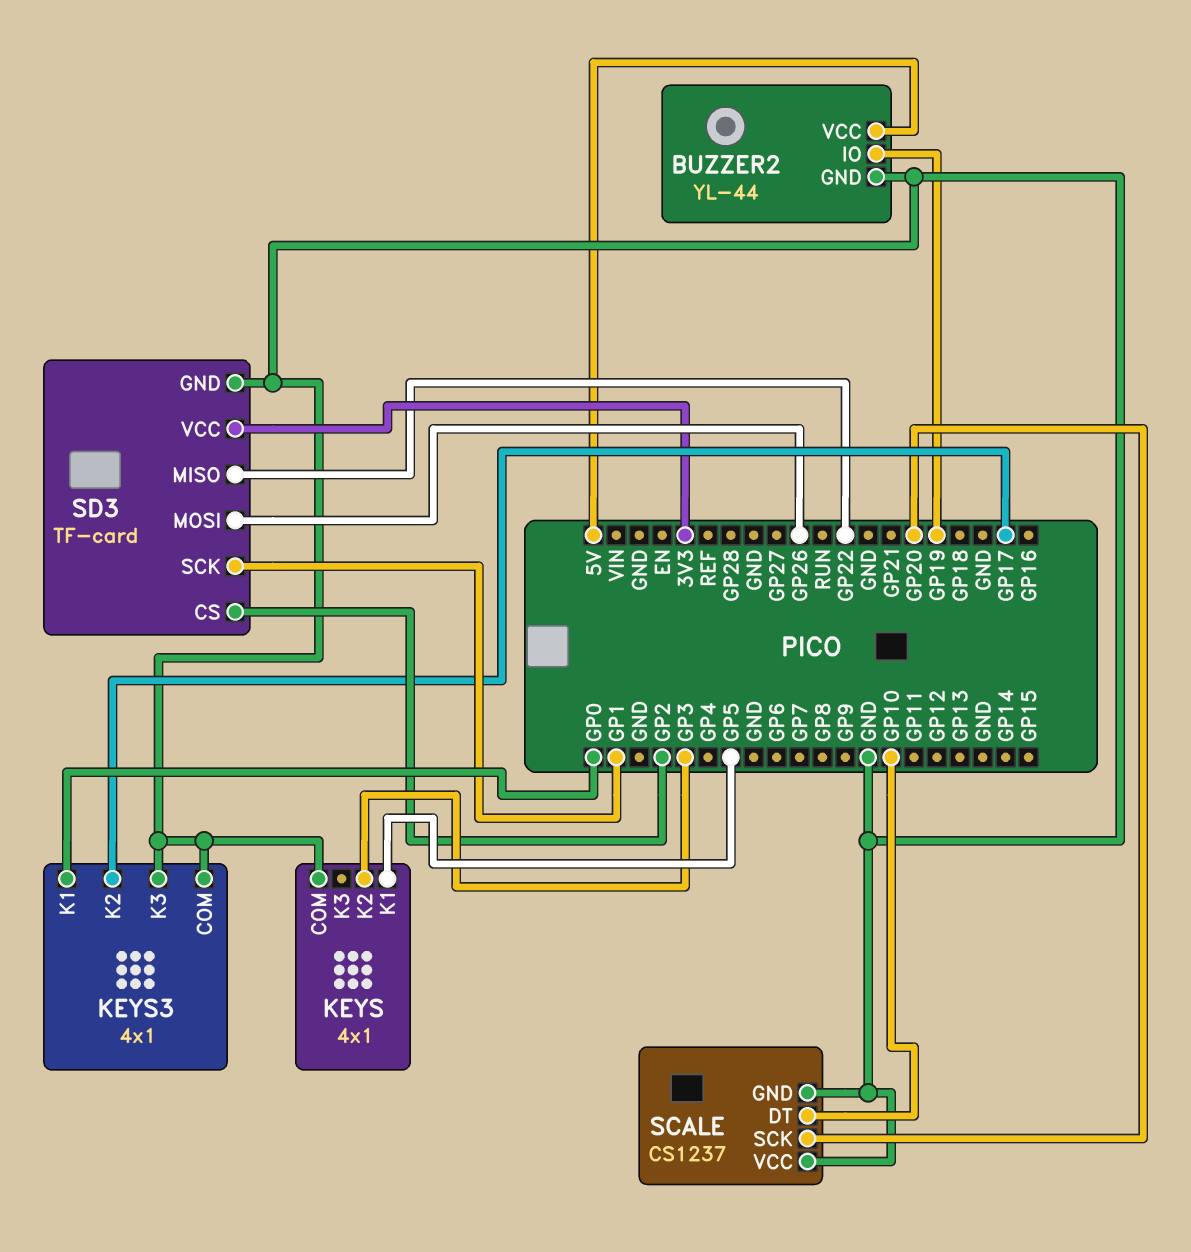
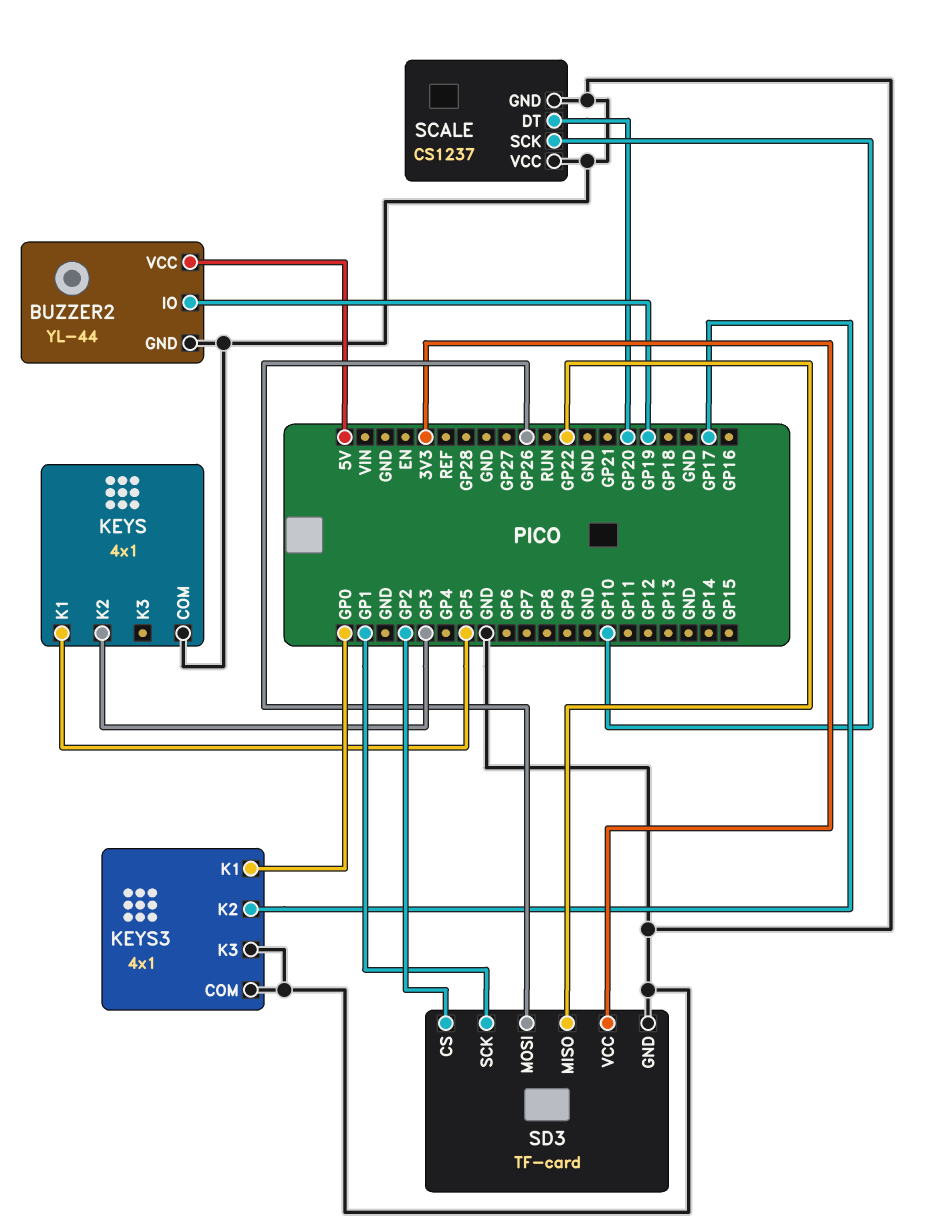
SCALE pin DT: GP10 -> GP20
SCALE pin SCK: GP20 -> GP10

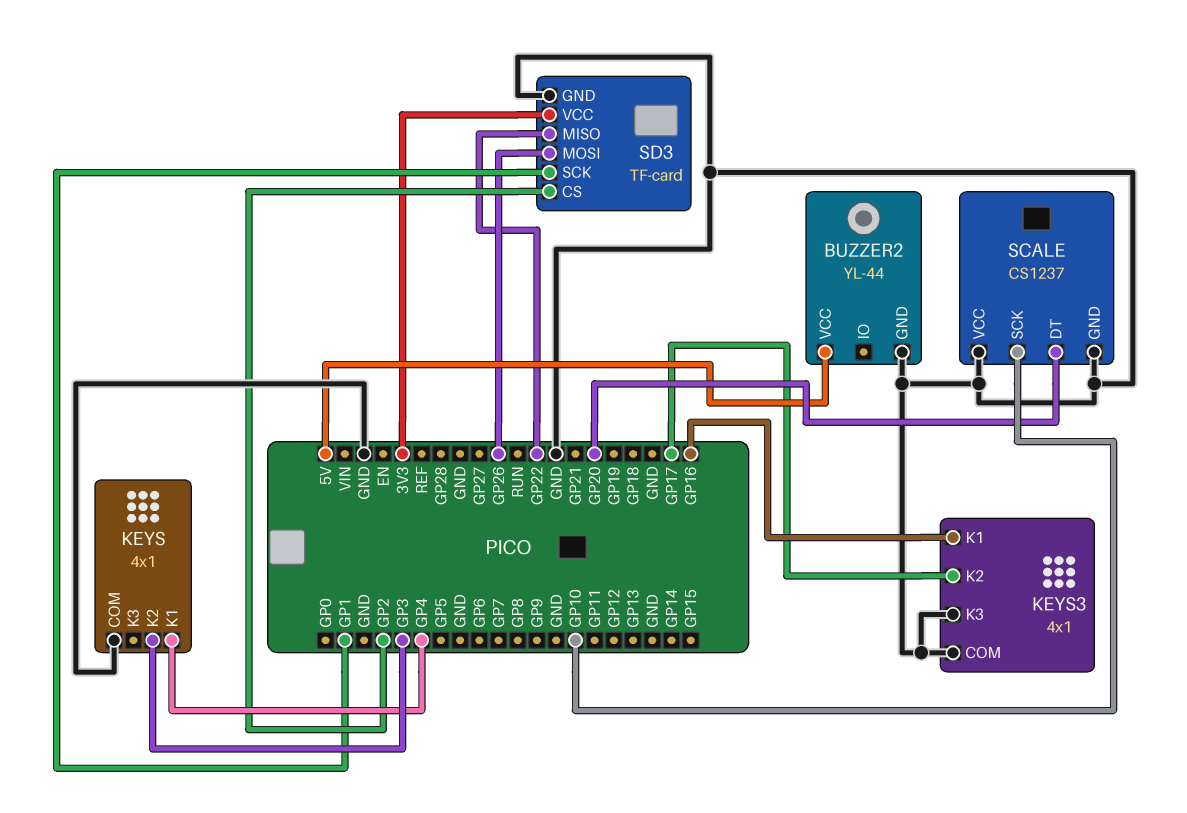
BUZZER2 pin IO: GP19 -> none
KEYS pin K1: GP5 -> GP4
KEYS3 pin K1: GP0 -> GP16

